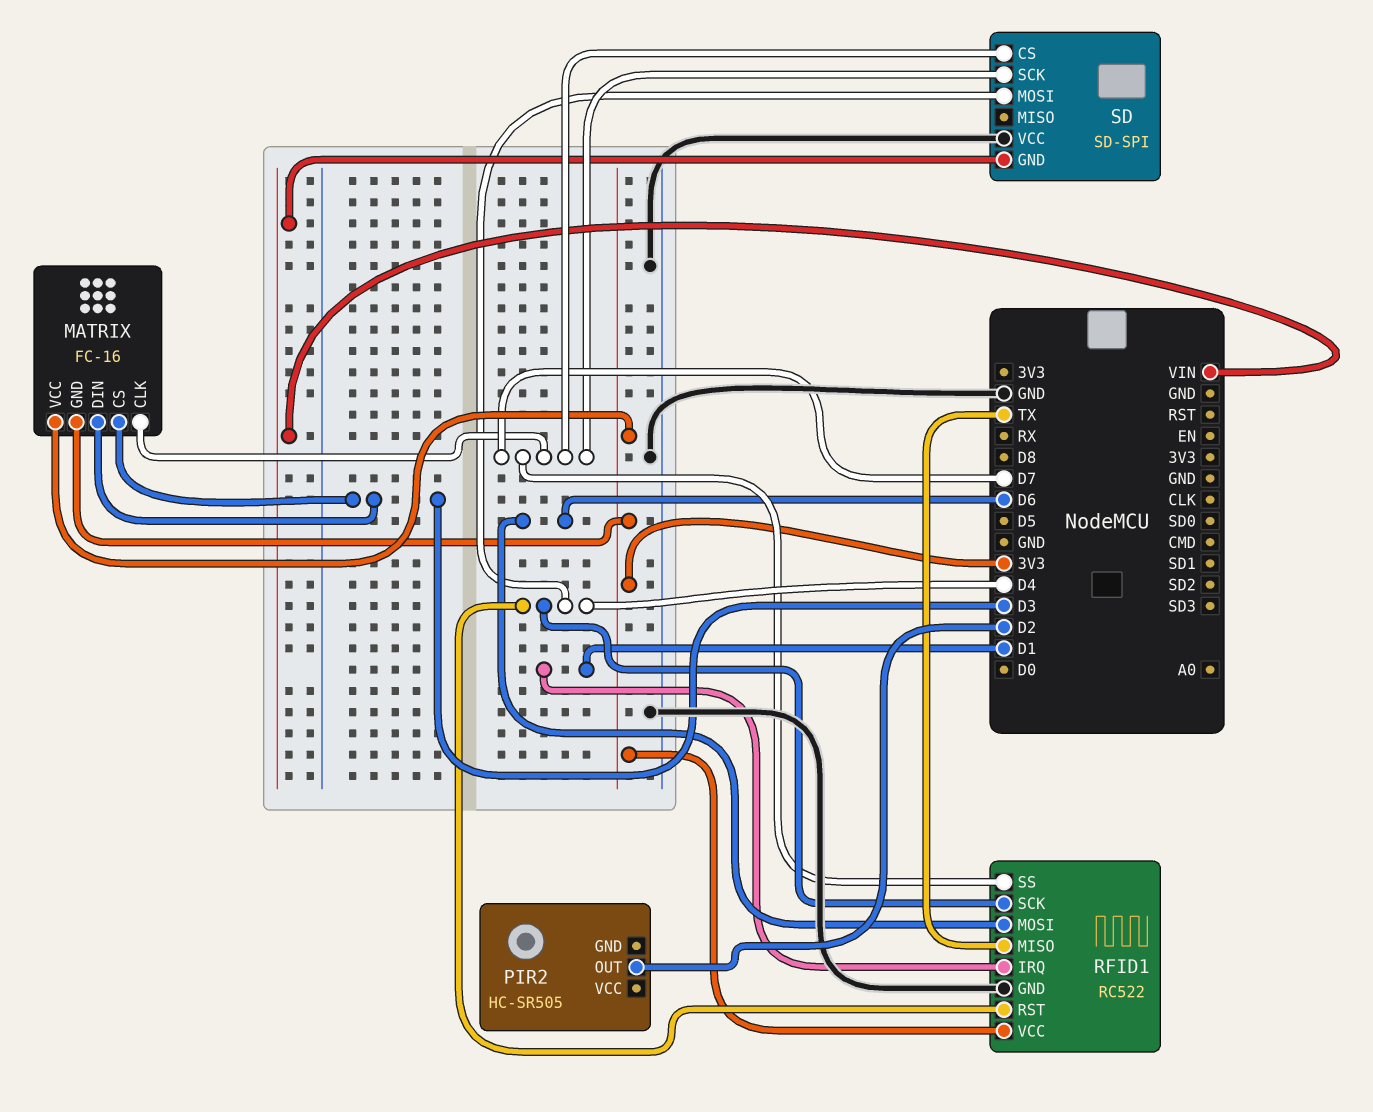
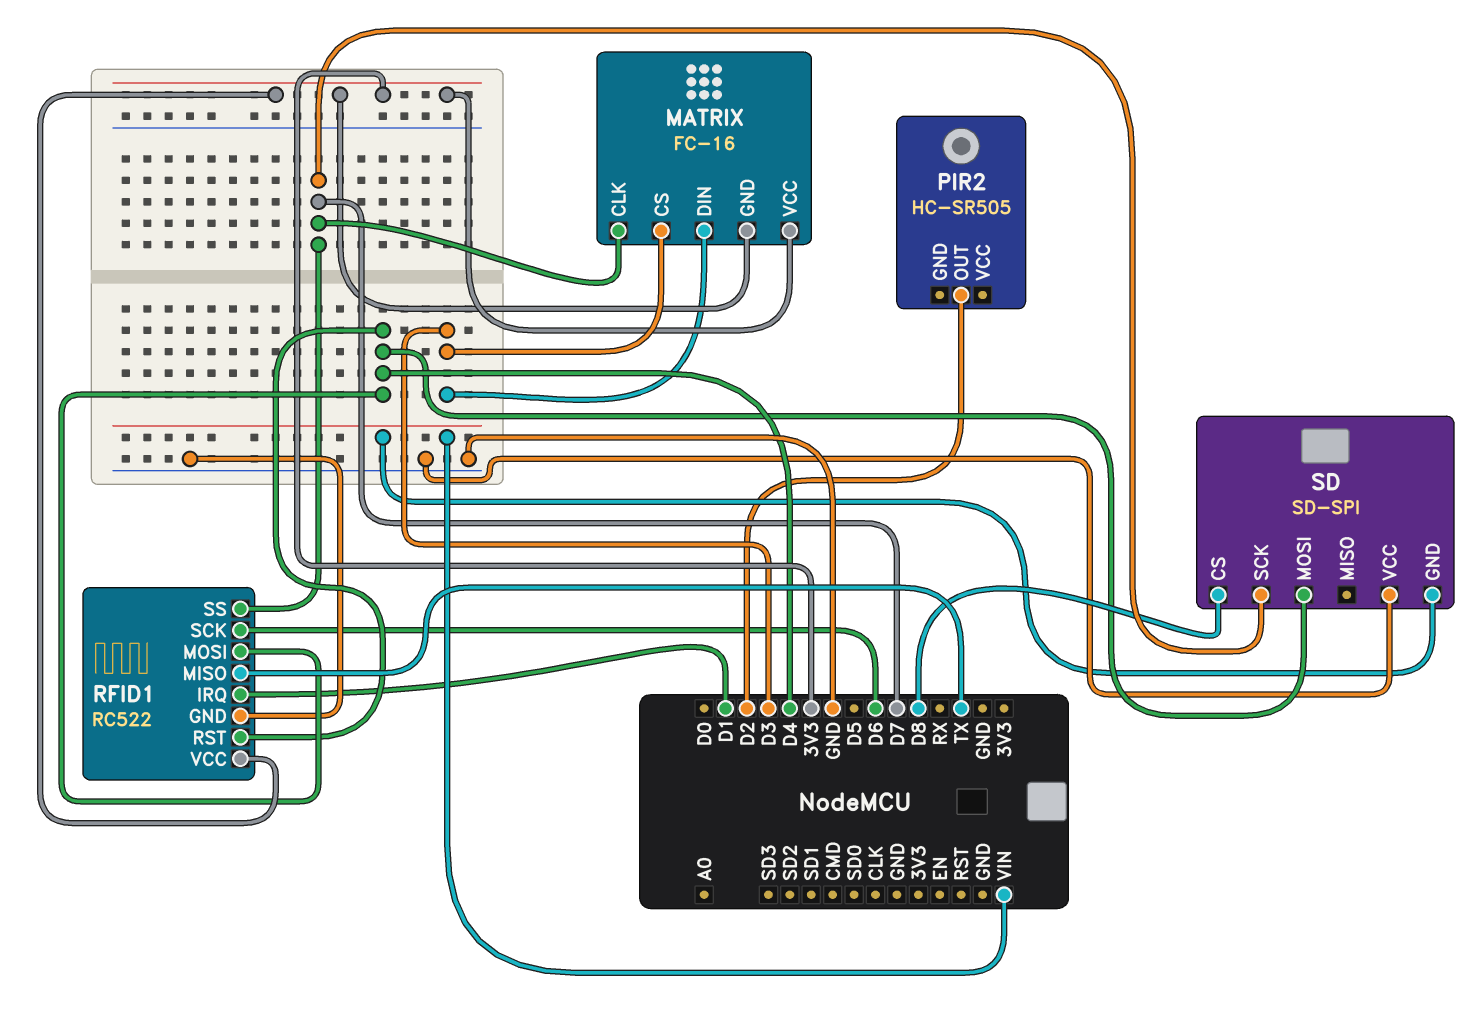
RFID1 pin MOSI: D6 -> D4
RFID1 pin SCK: D4 -> D6
SD pin CS: D7 -> D8

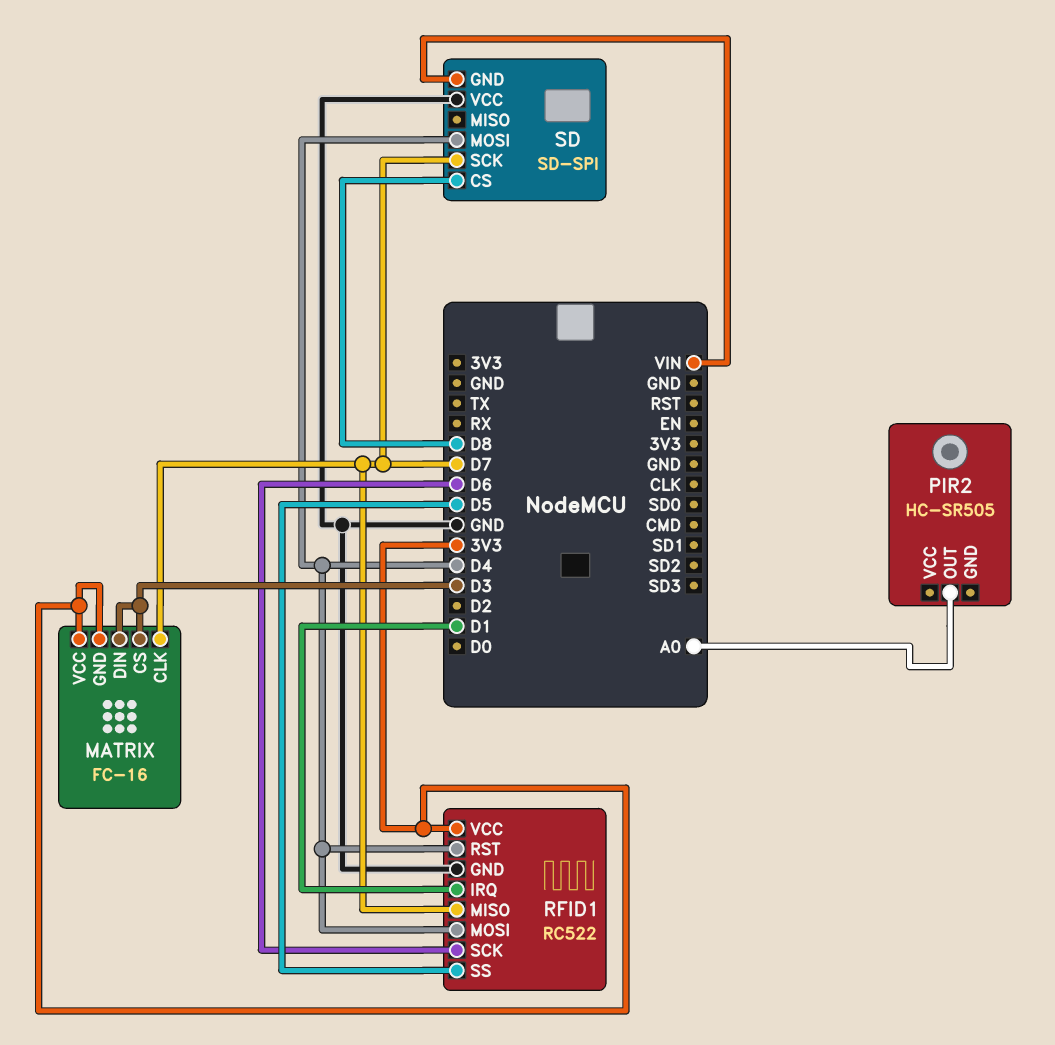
PIR2 pin OUT: D2 -> A0
RFID1 pin MISO: TX -> D7
RFID1 pin SS: D7 -> D5

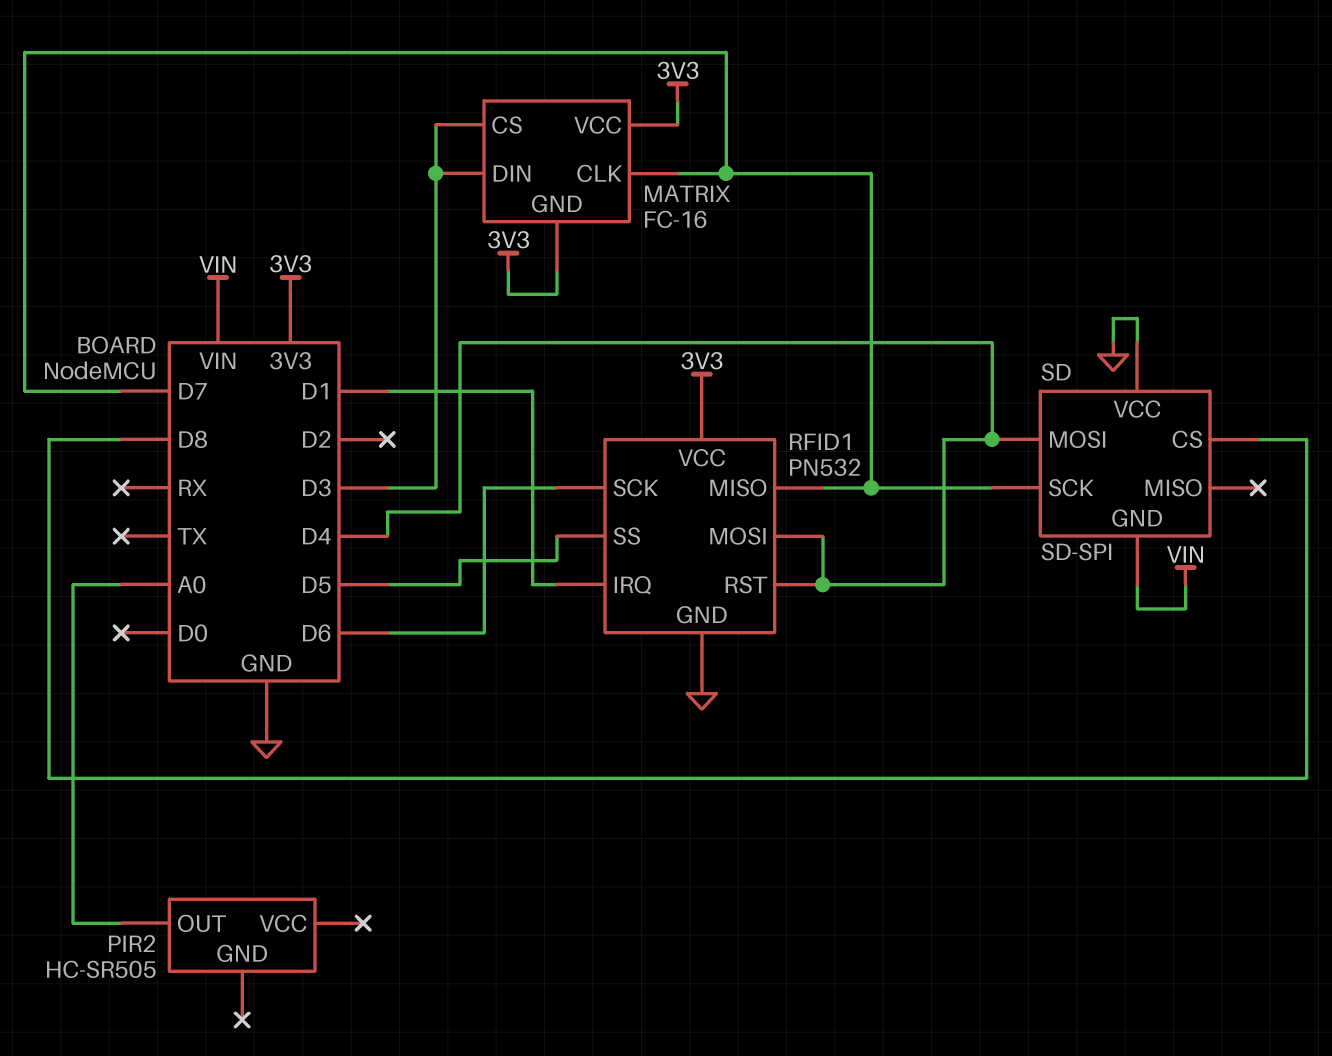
RFID1: RC522 -> PN532

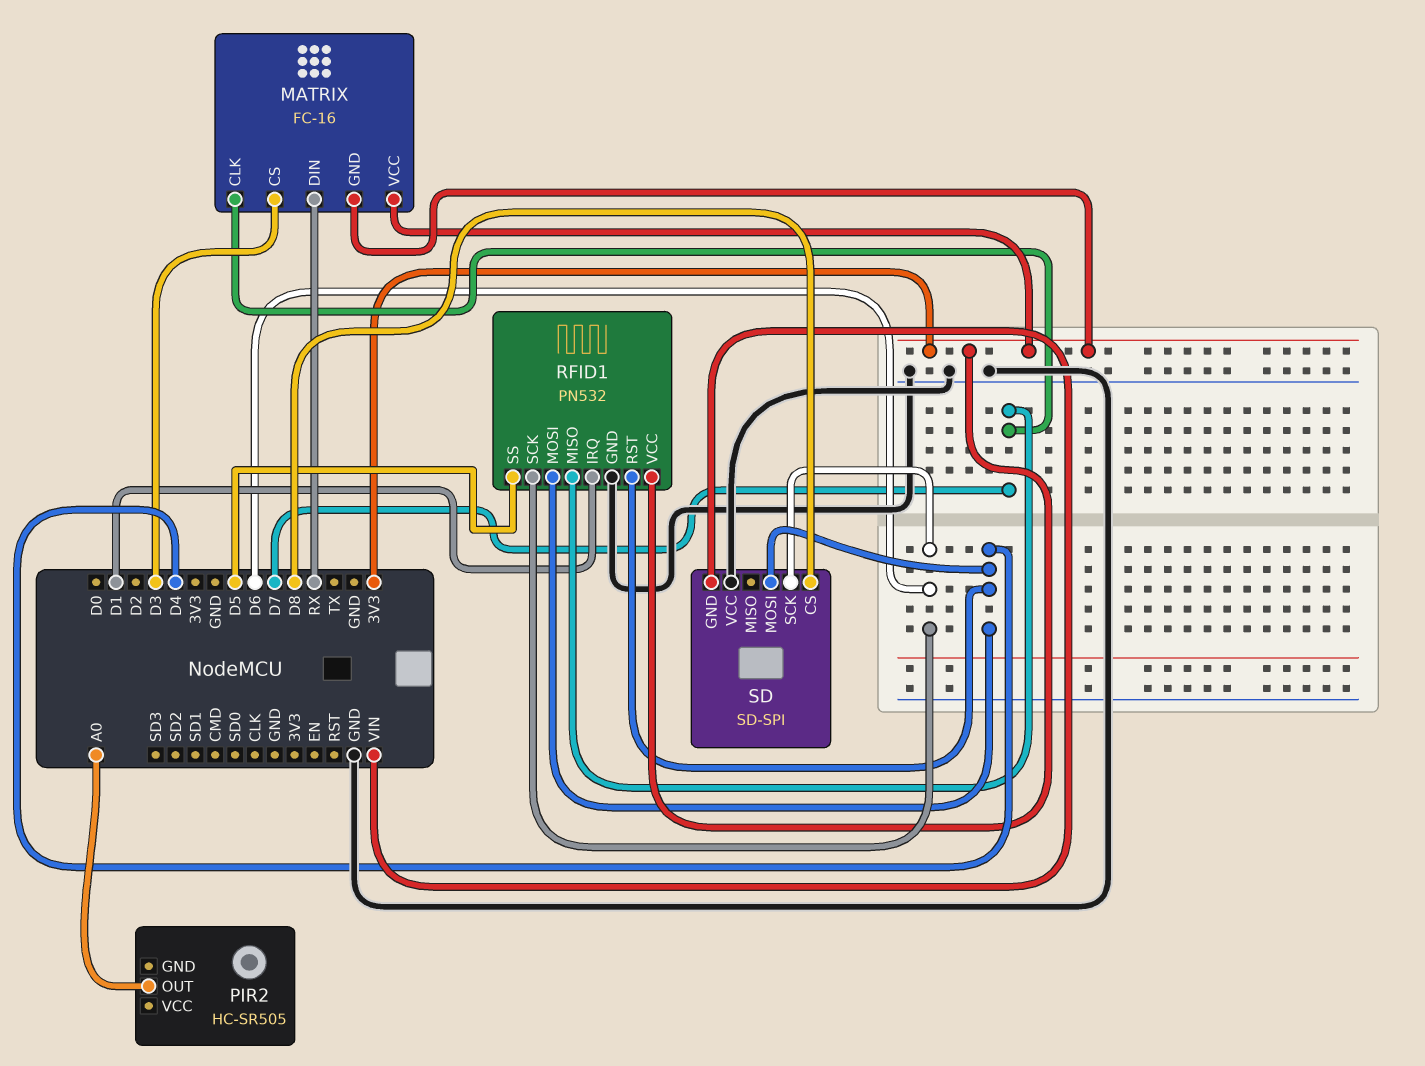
MATRIX pin DIN: D3 -> RX
SD pin SCK: D7 -> D6

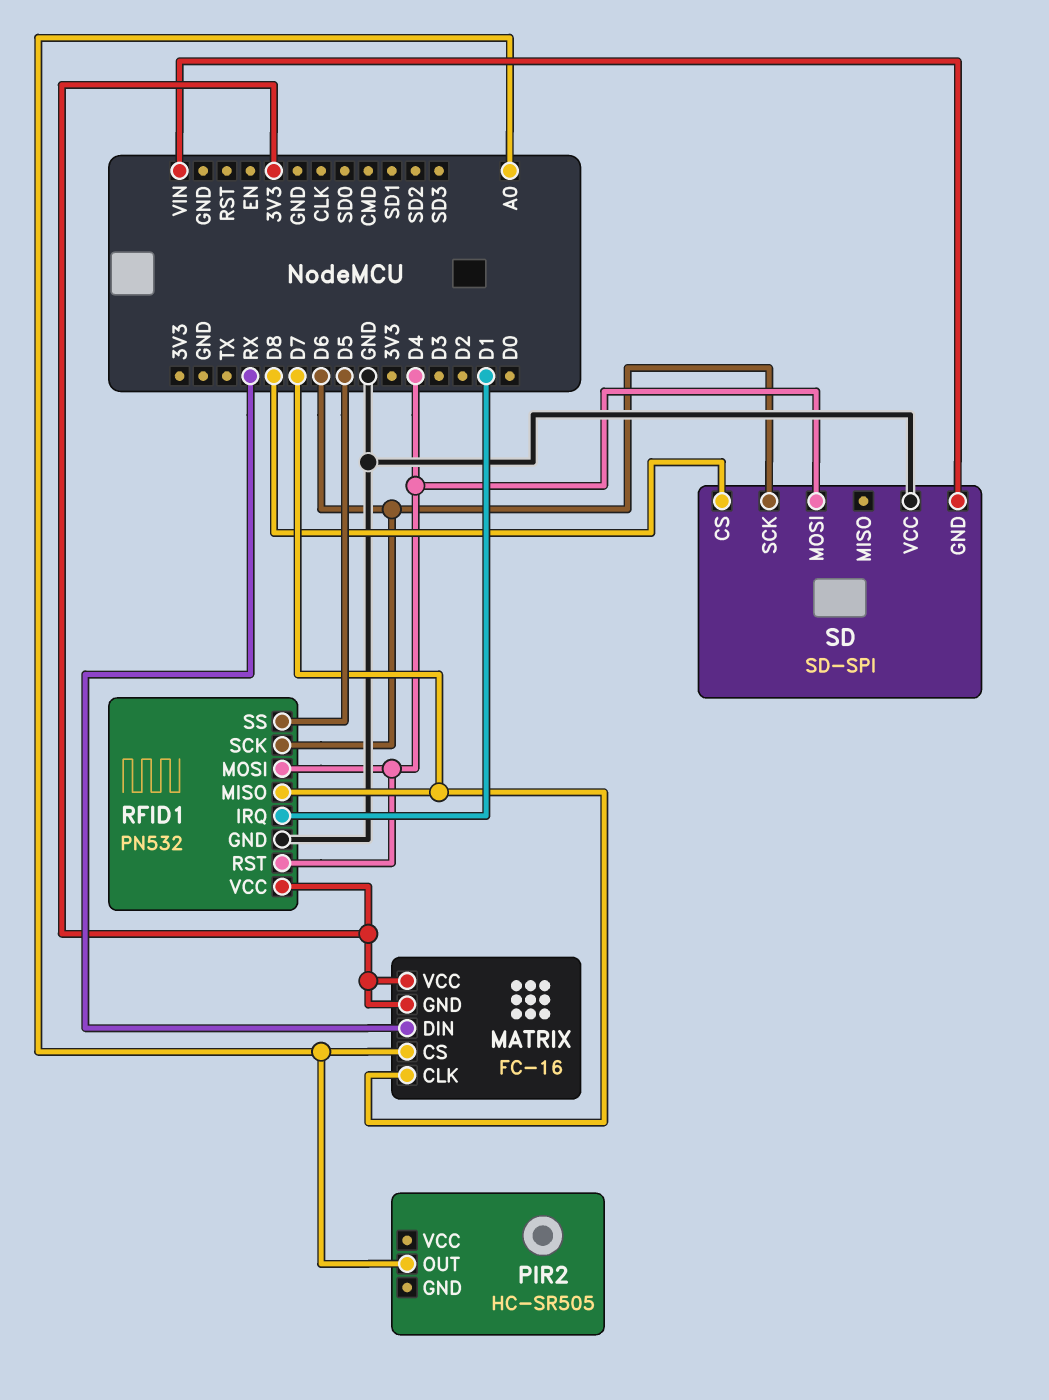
MATRIX pin CS: D3 -> A0

